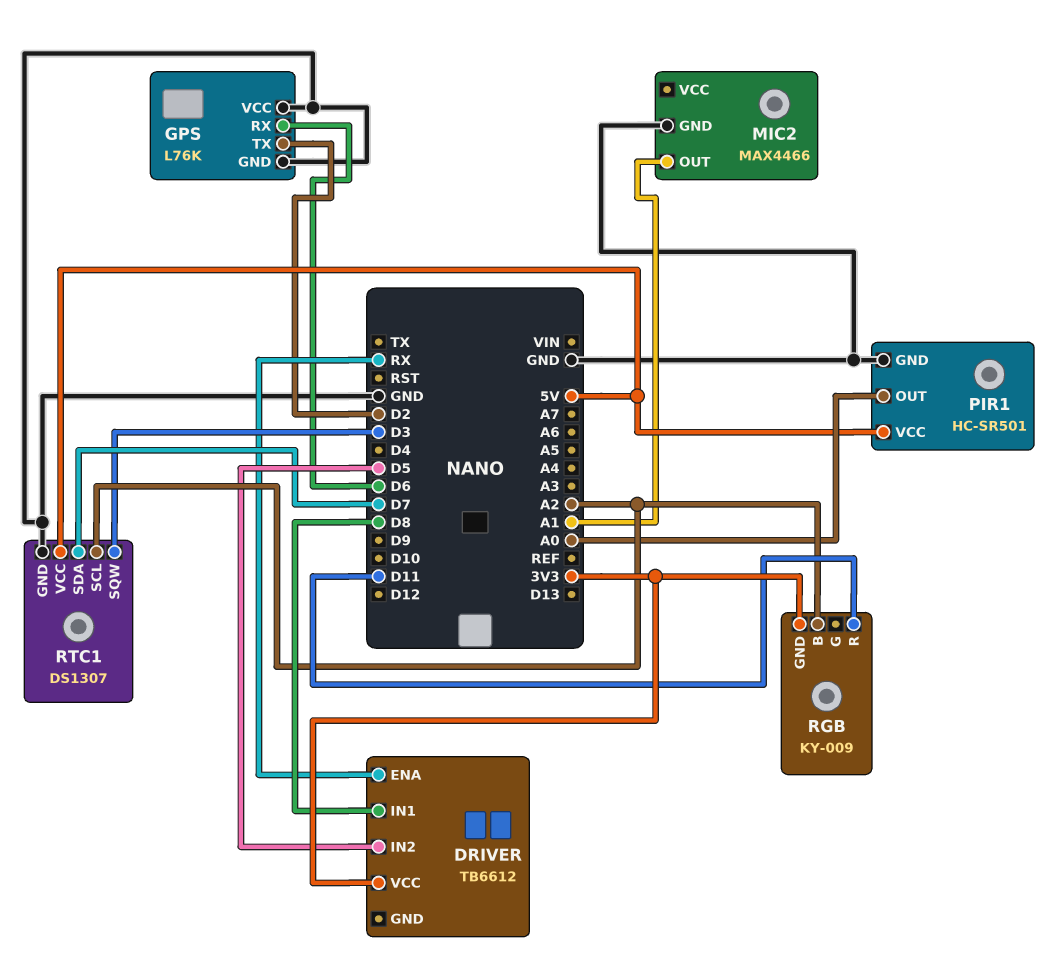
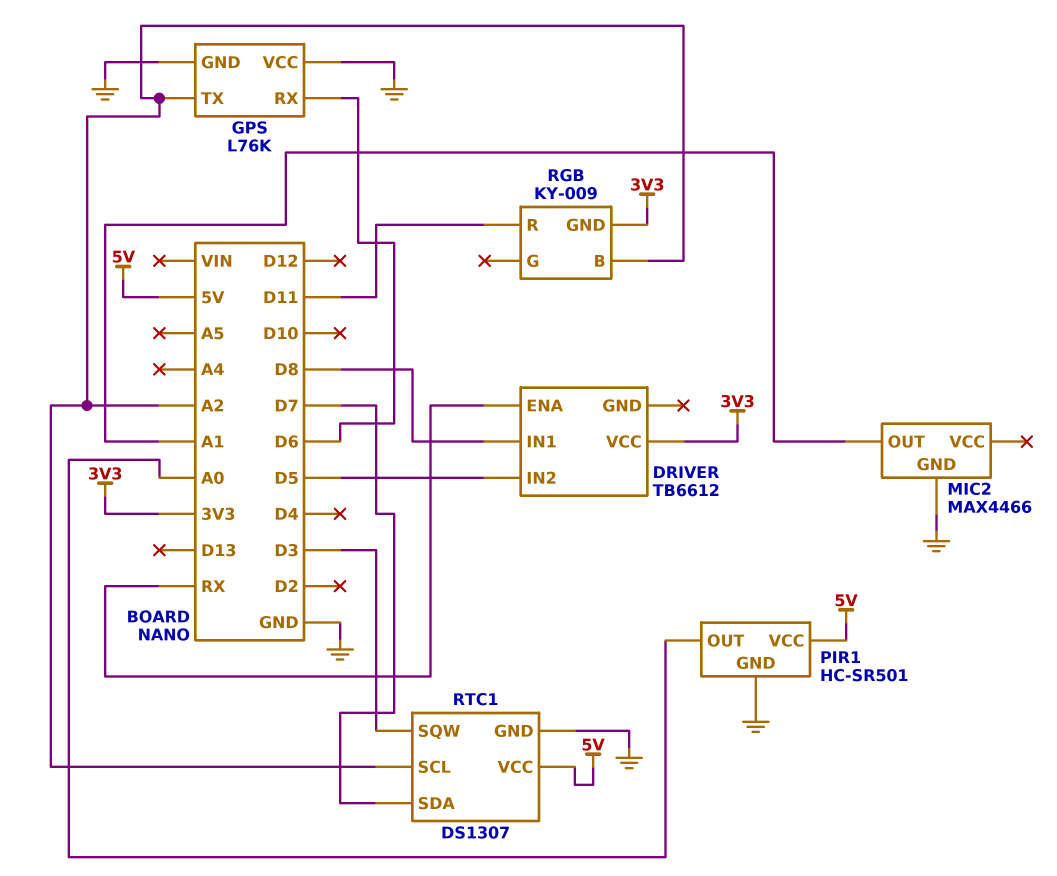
GPS pin TX: D2 -> A2

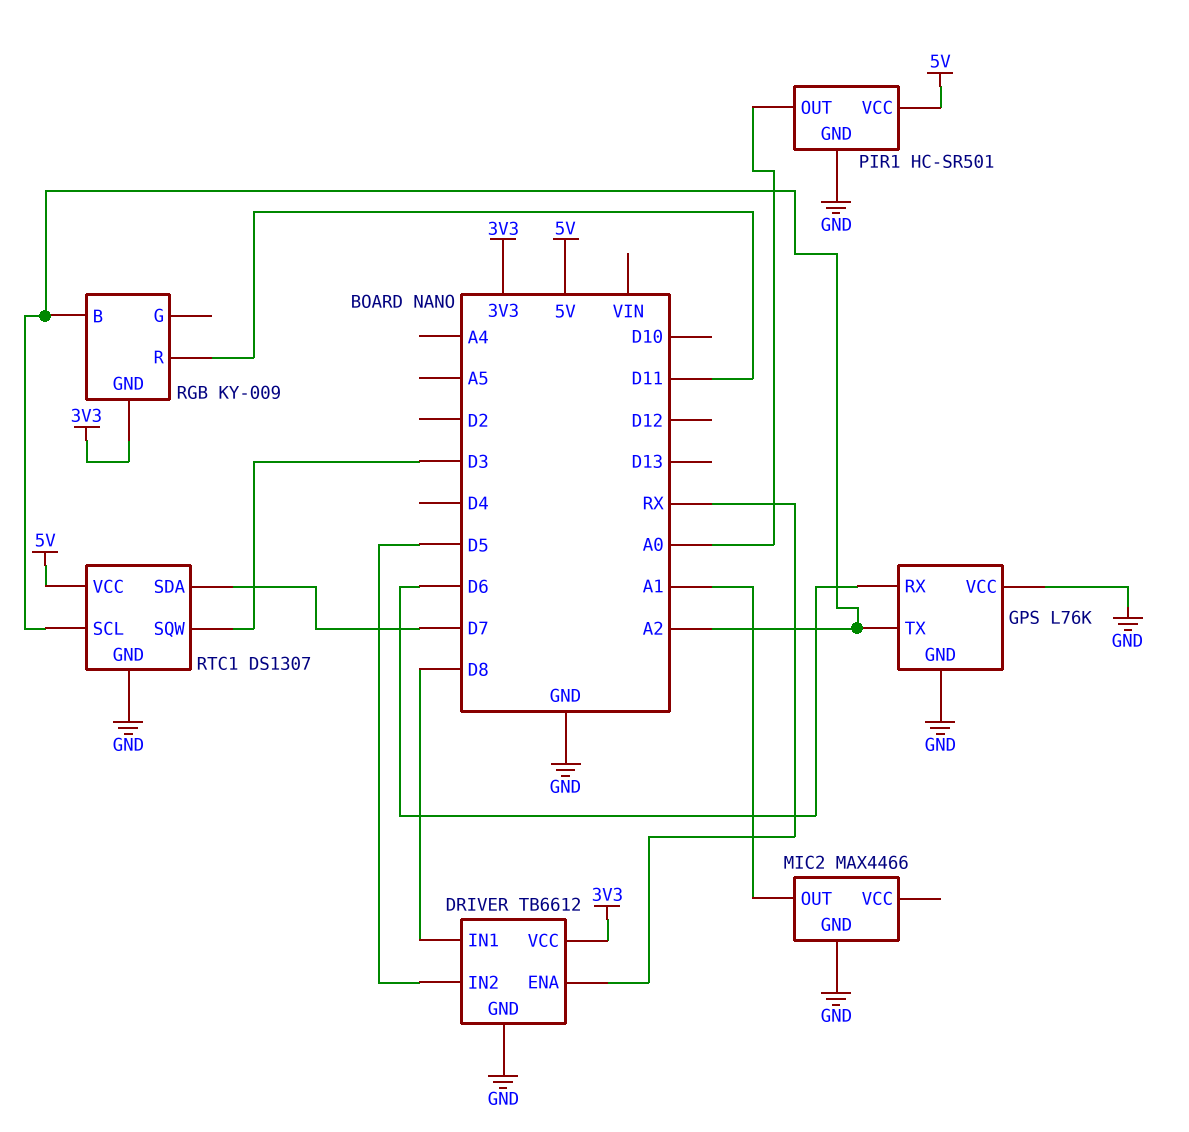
DRIVER pin GND: none -> GND

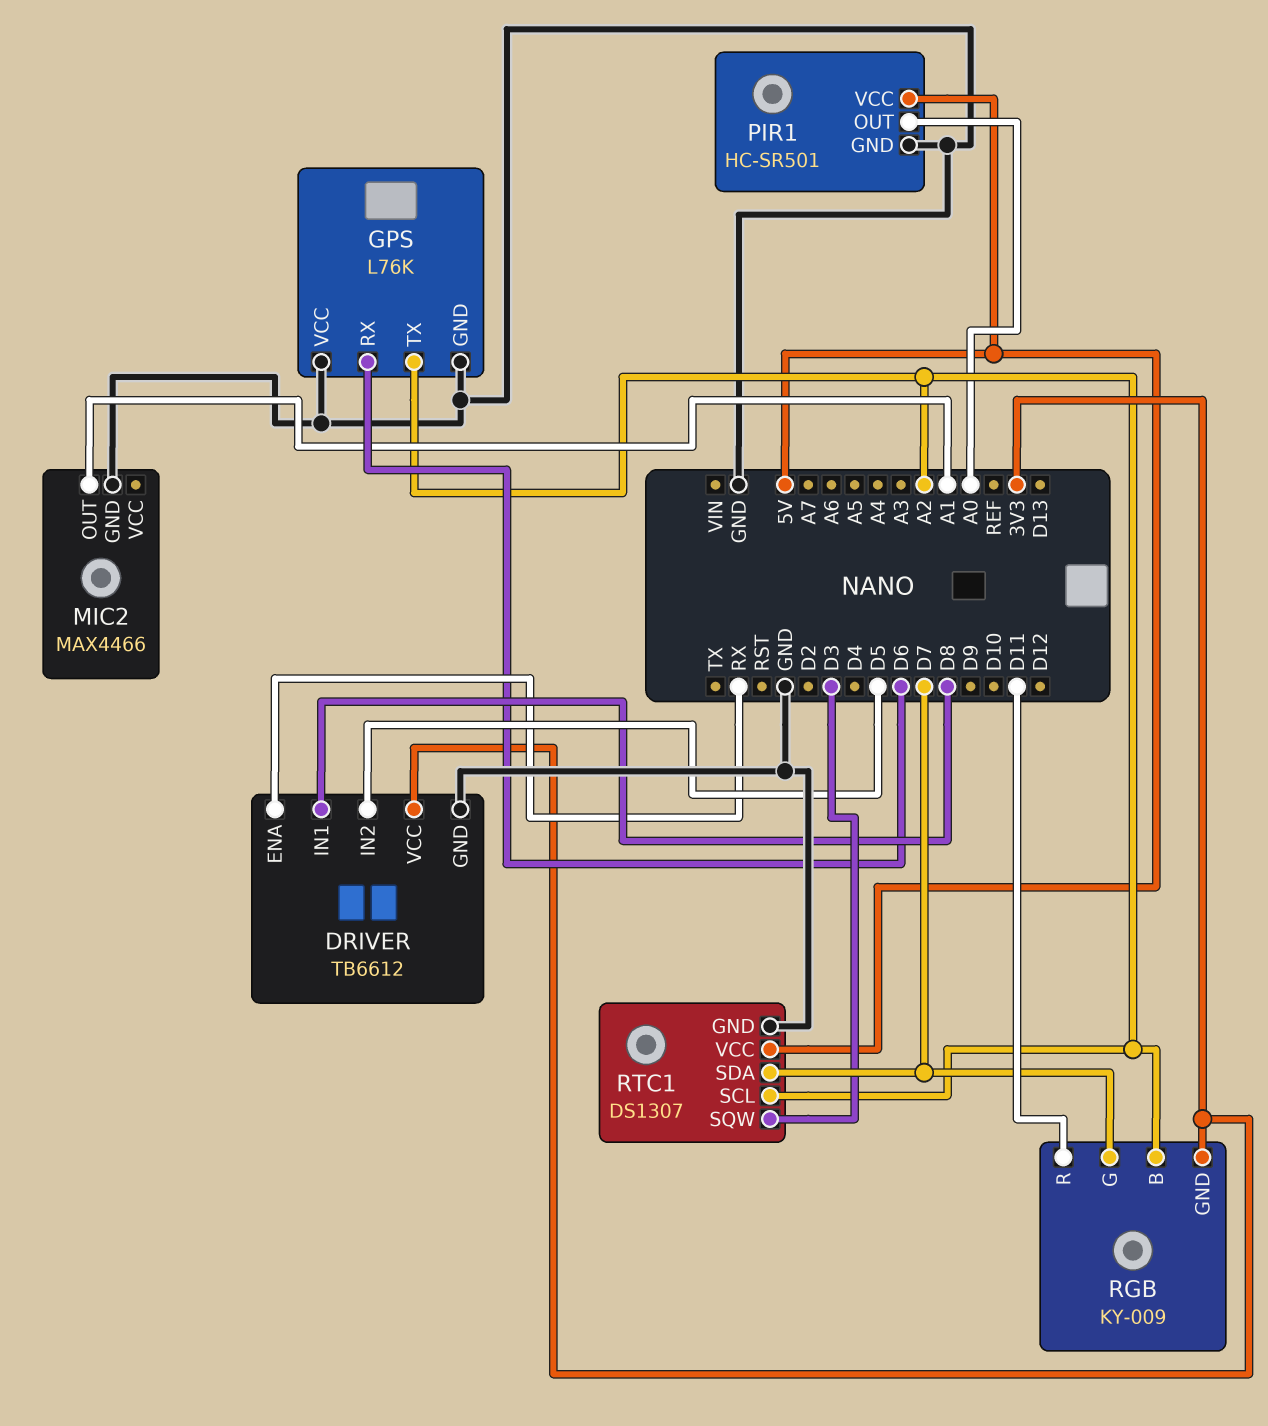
RGB pin G: none -> D7

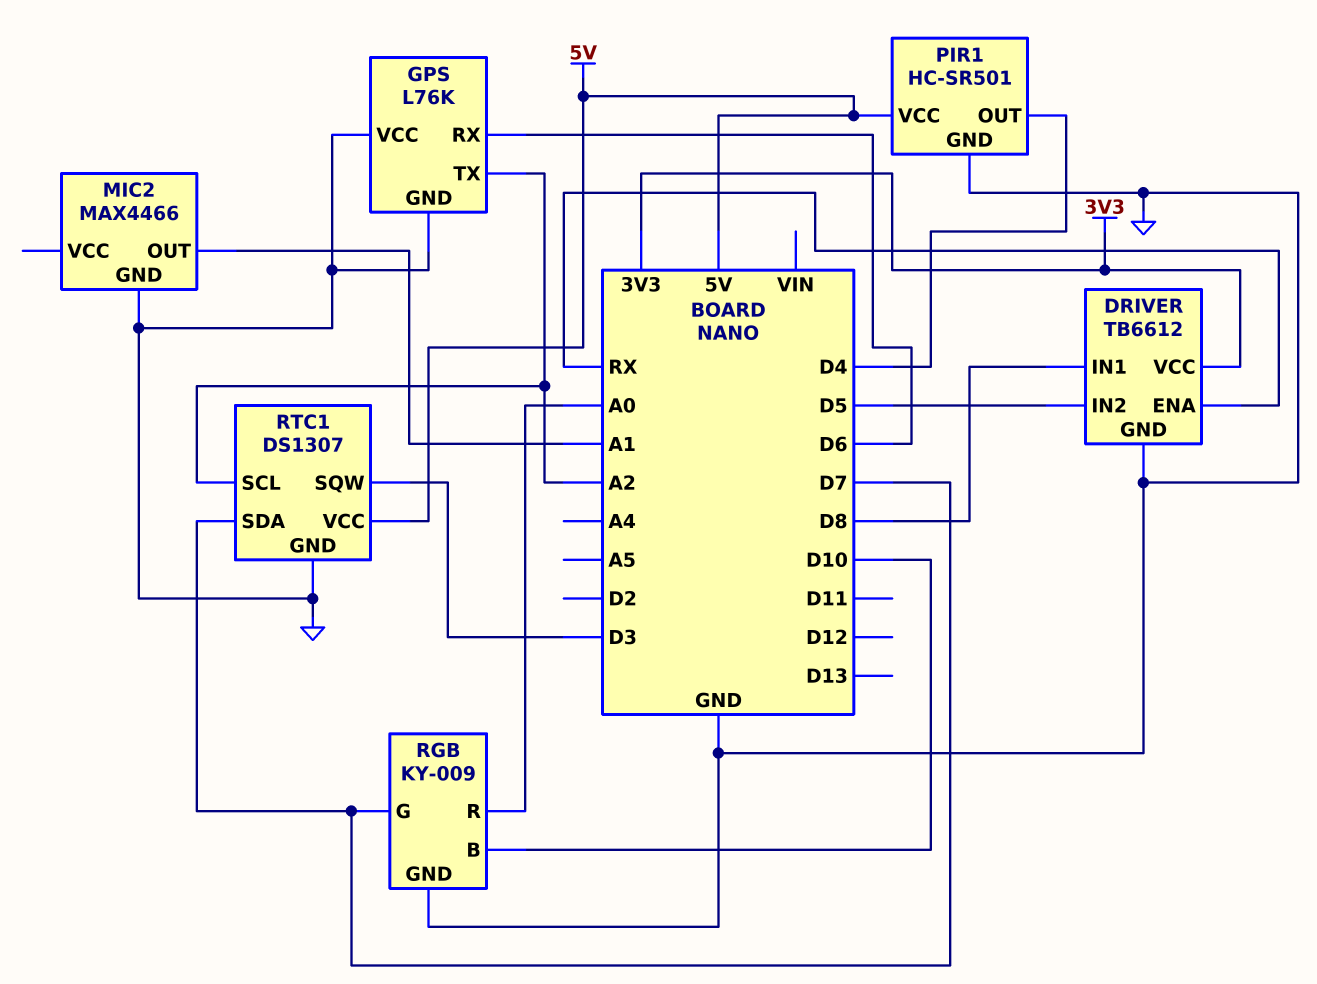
PIR1 pin OUT: A0 -> D4
RGB pin B: A2 -> D10
RGB pin GND: 3V3 -> GND
RGB pin R: D11 -> A0

